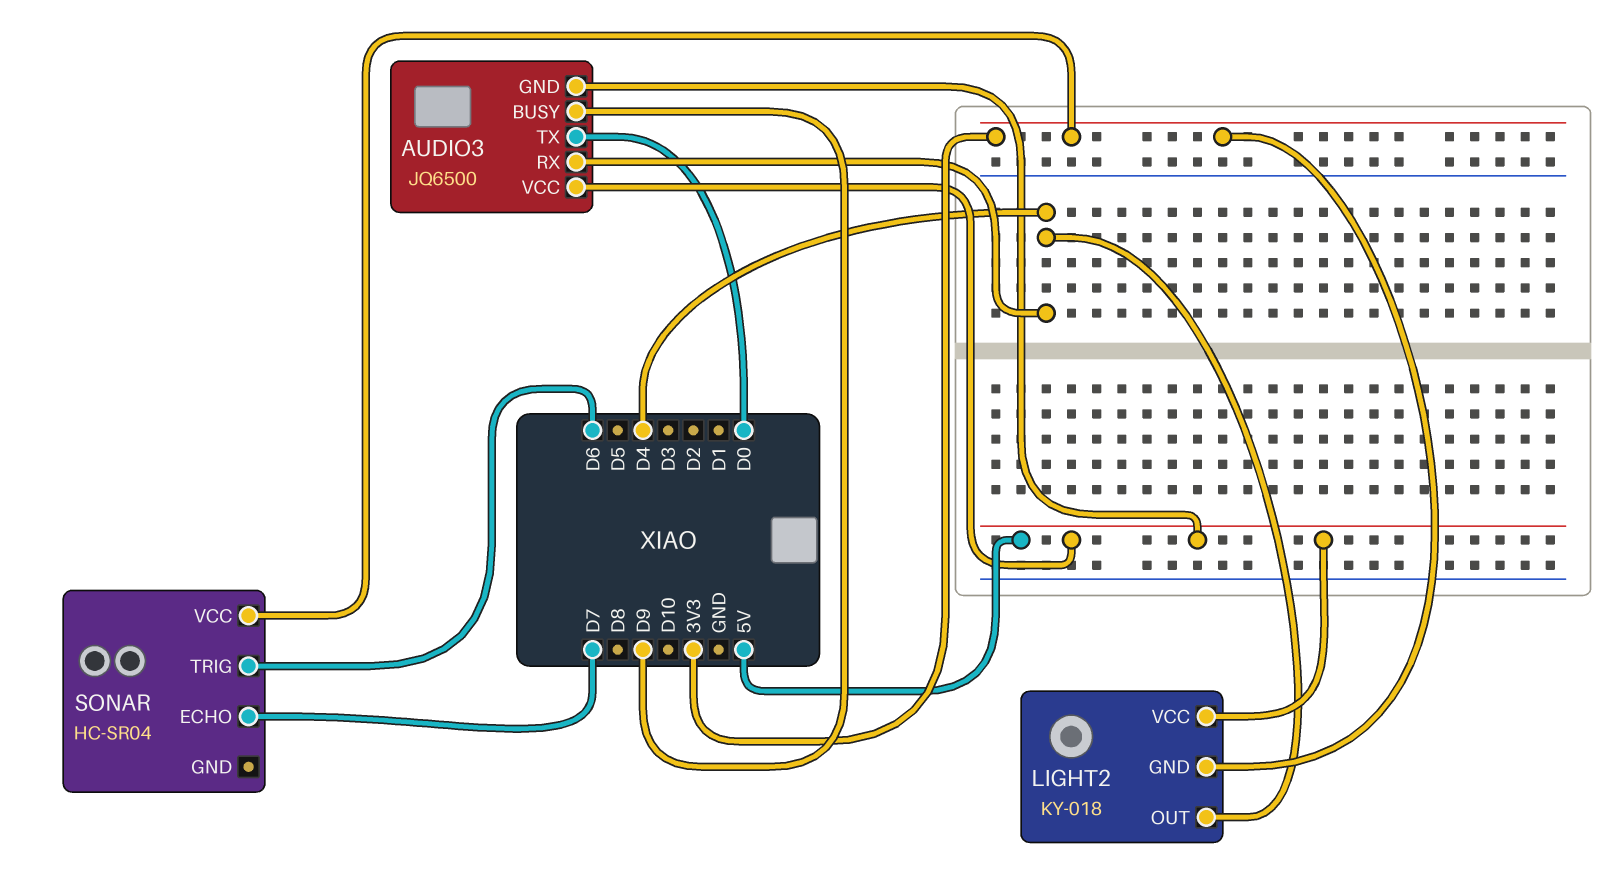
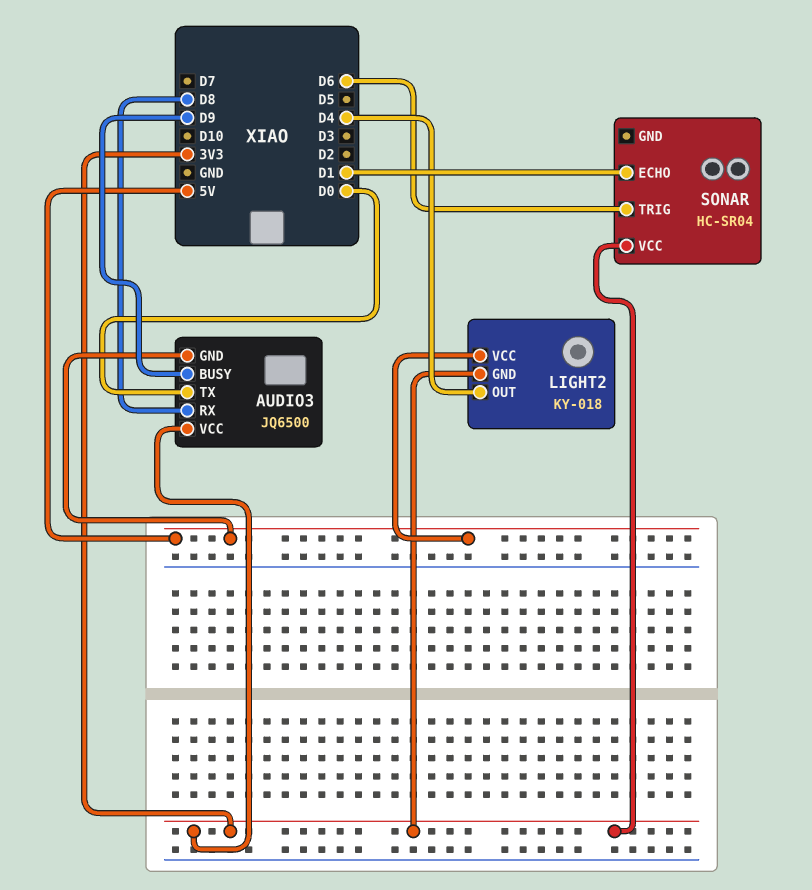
AUDIO3 pin RX: D4 -> D8
AUDIO3 pin VCC: 5V -> 3V3
SONAR pin ECHO: D7 -> D1

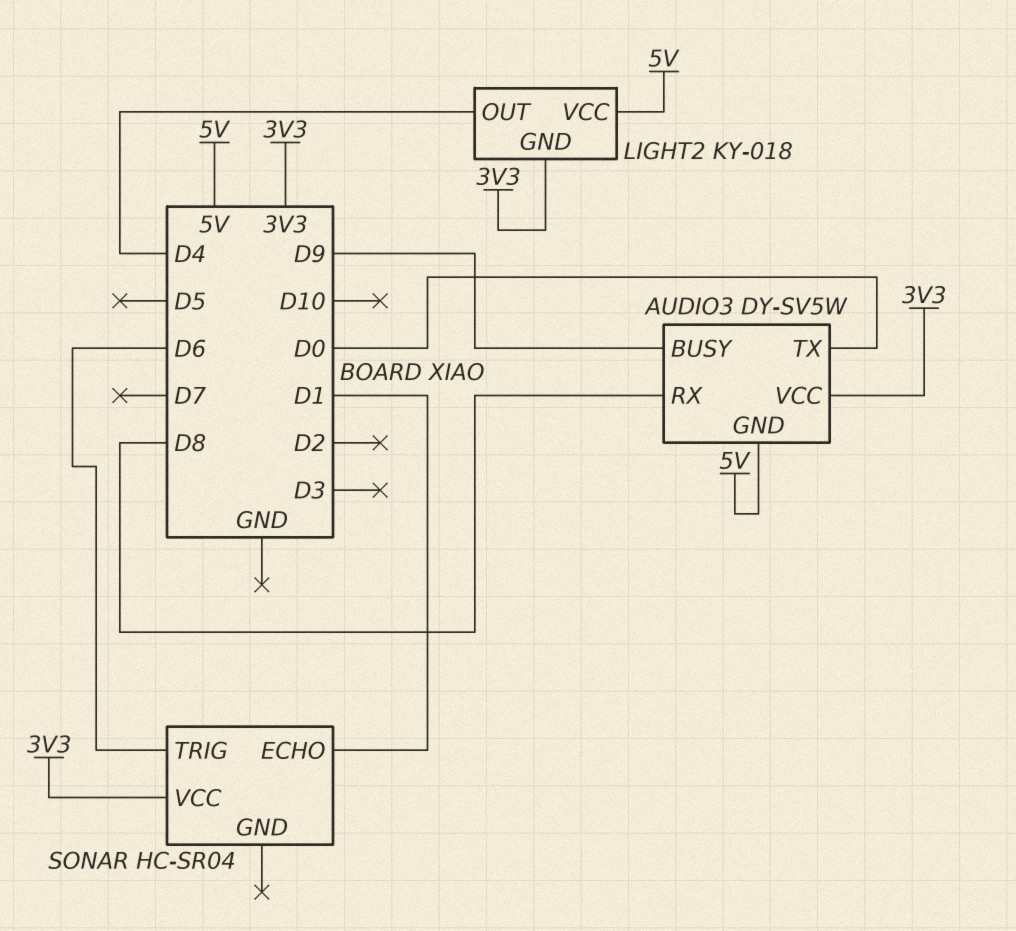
AUDIO3: JQ6500 -> DY-SV5W

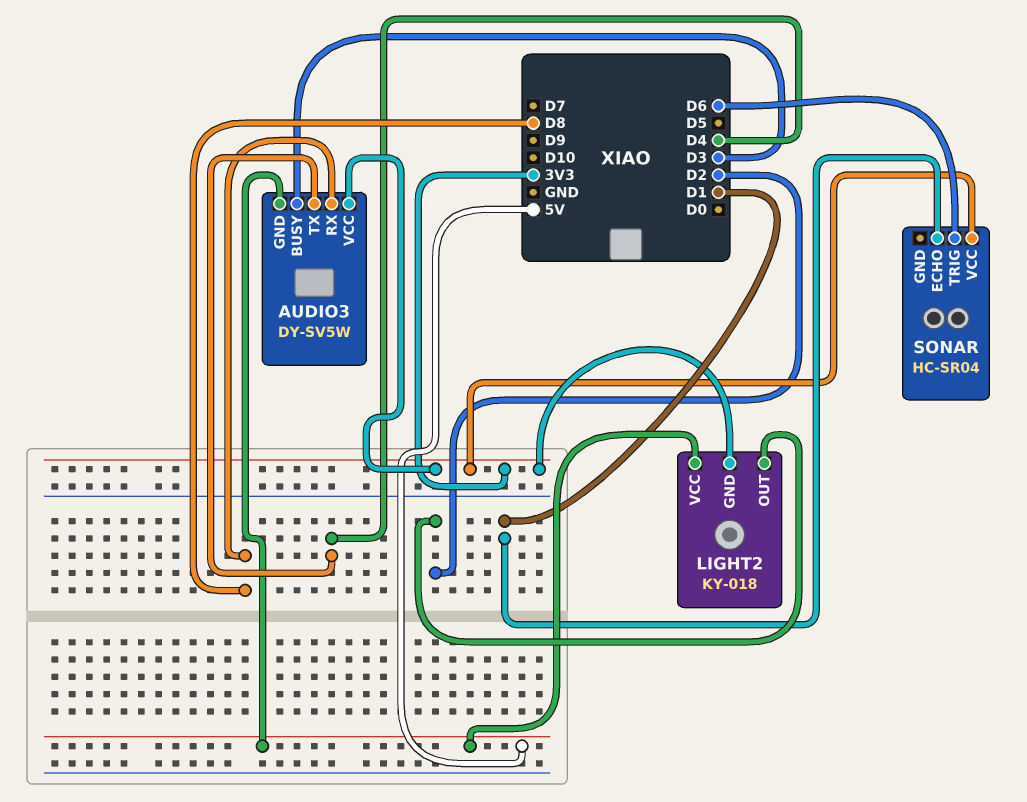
AUDIO3 pin BUSY: D9 -> D3
AUDIO3 pin TX: D0 -> D4
LIGHT2 pin OUT: D4 -> D2

